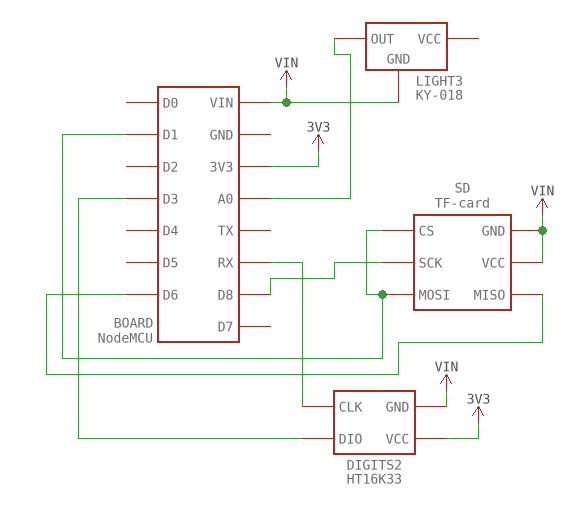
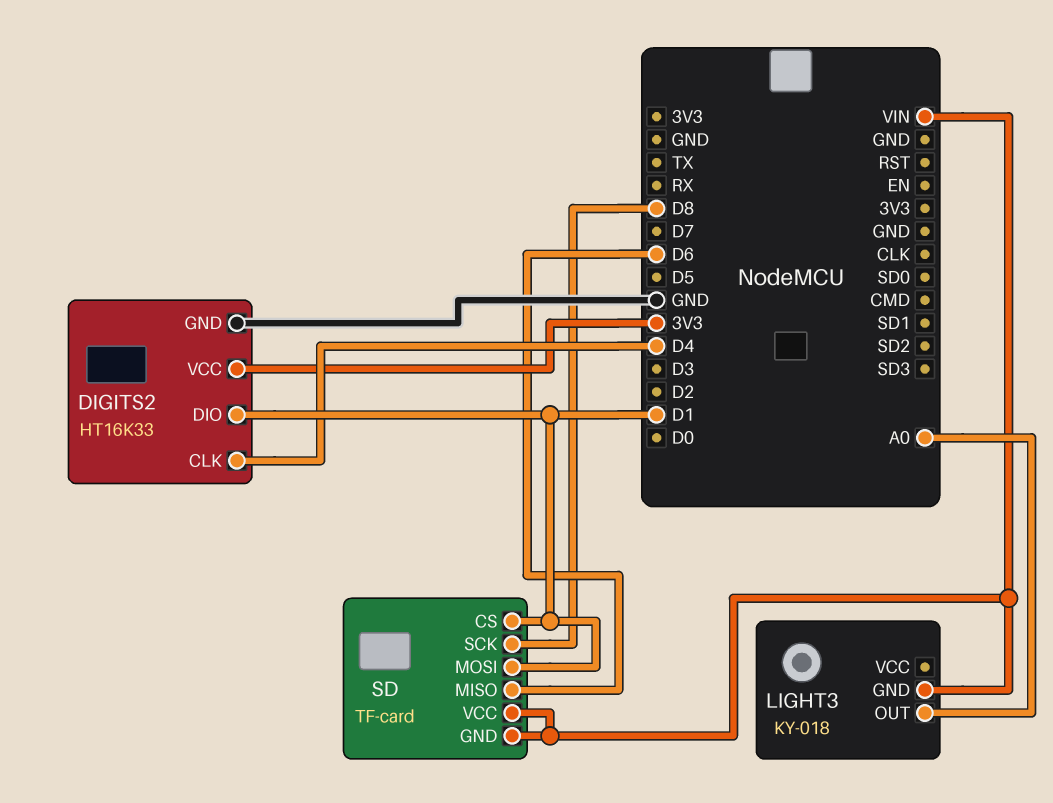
DIGITS2 pin CLK: RX -> D4
DIGITS2 pin DIO: D3 -> D1
DIGITS2 pin GND: VIN -> GND

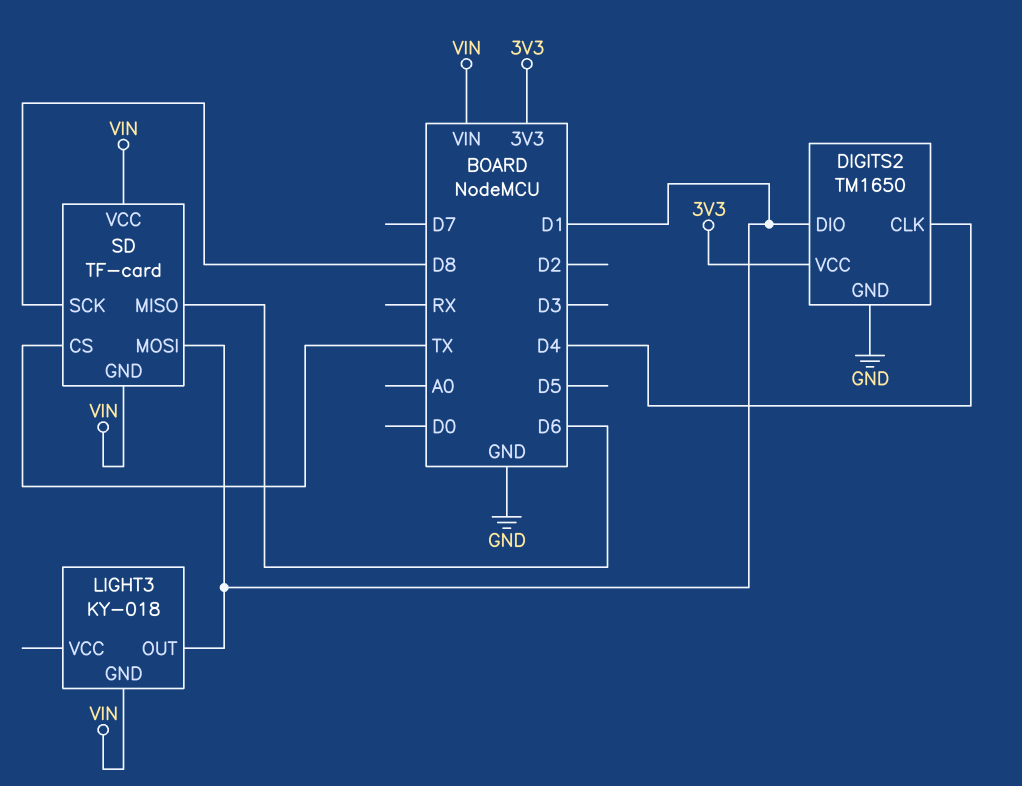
DIGITS2: HT16K33 -> TM1650
LIGHT3 pin OUT: A0 -> D1
SD pin CS: D1 -> TX

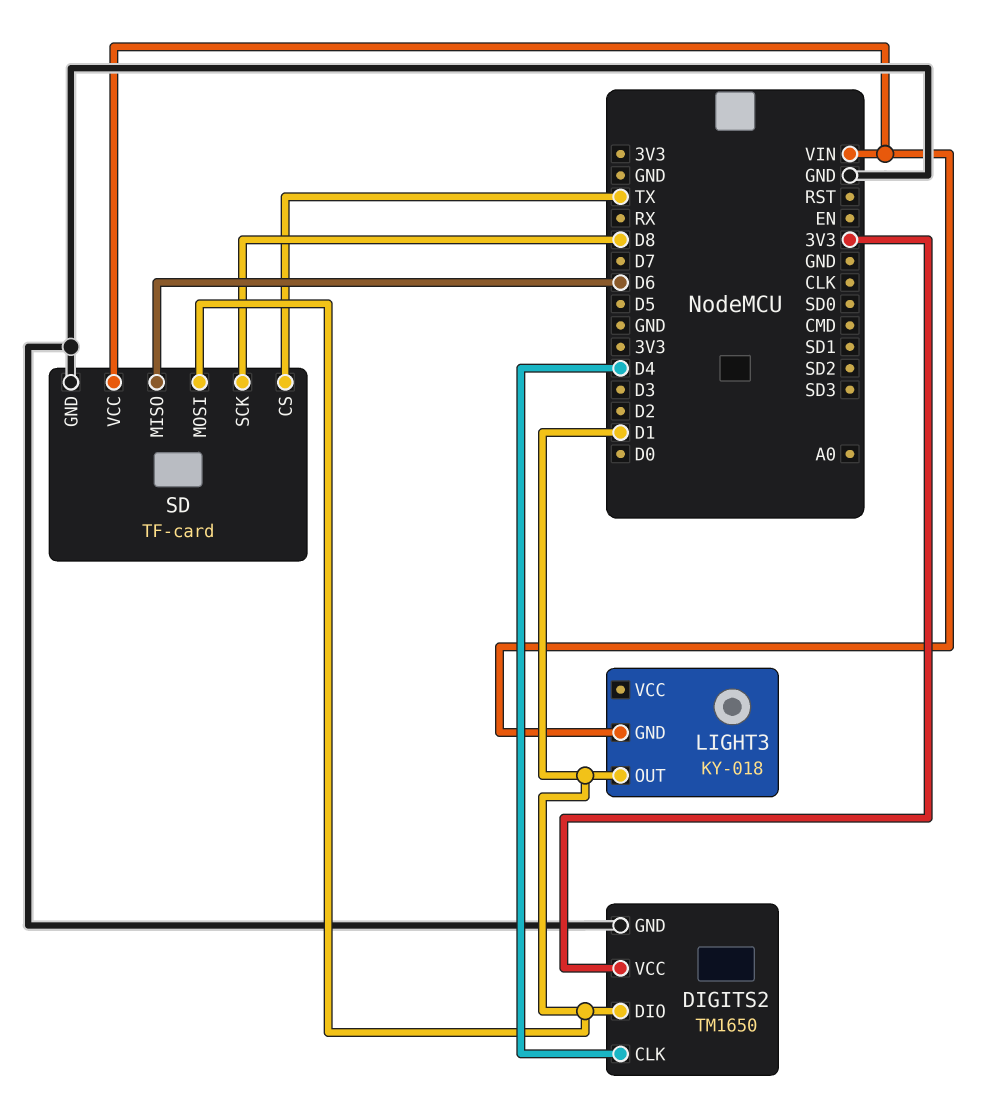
SD pin GND: VIN -> GND

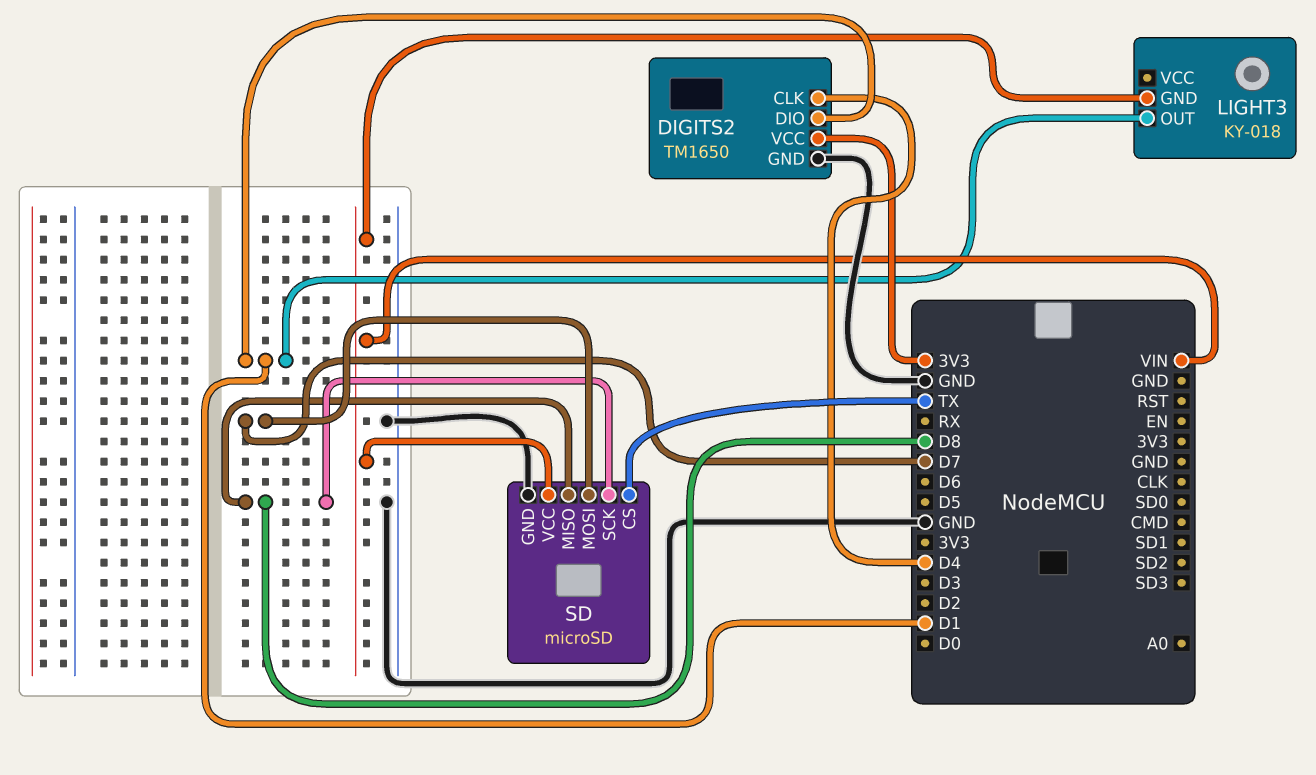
SD: TF-card -> microSD
SD pin MISO: D6 -> D8
SD pin MOSI: D1 -> D7

